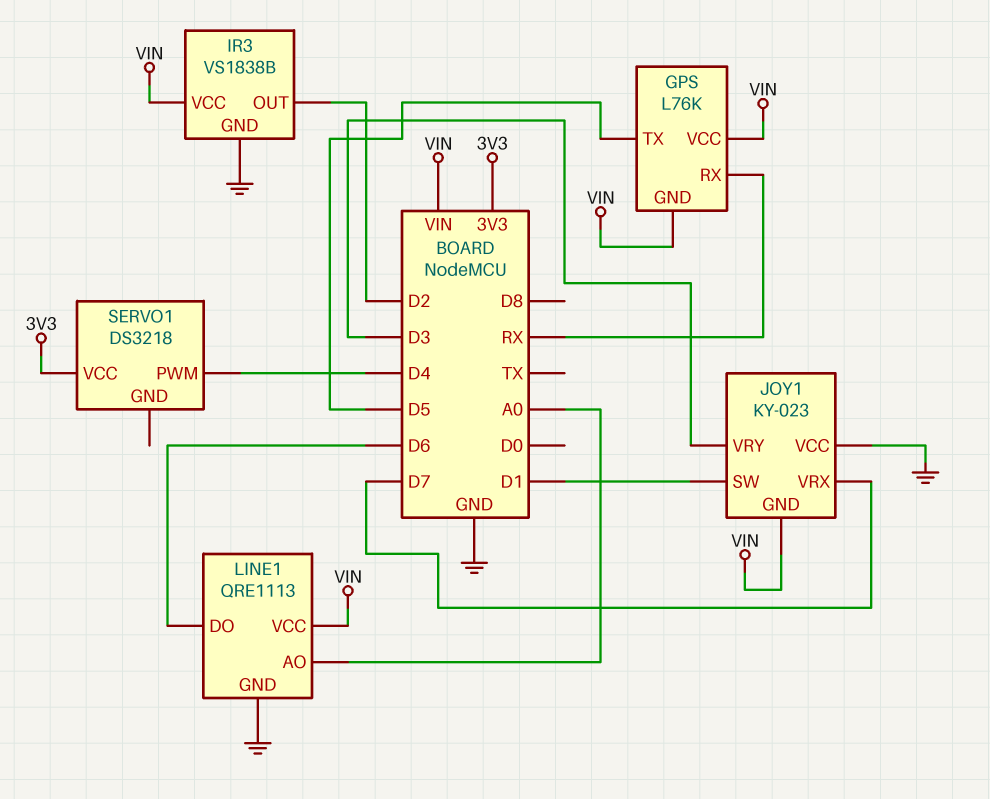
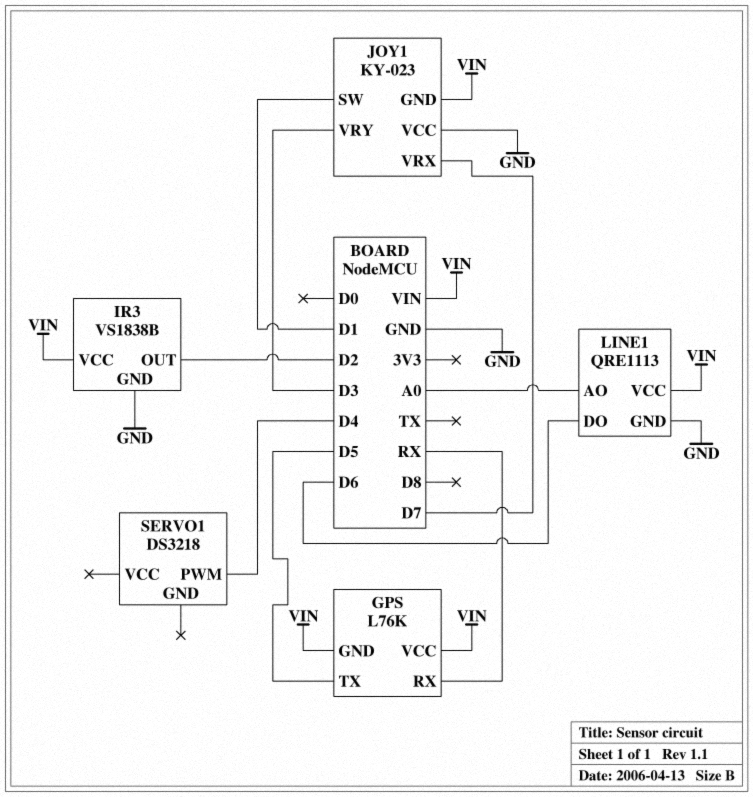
SERVO1 pin VCC: 3V3 -> none

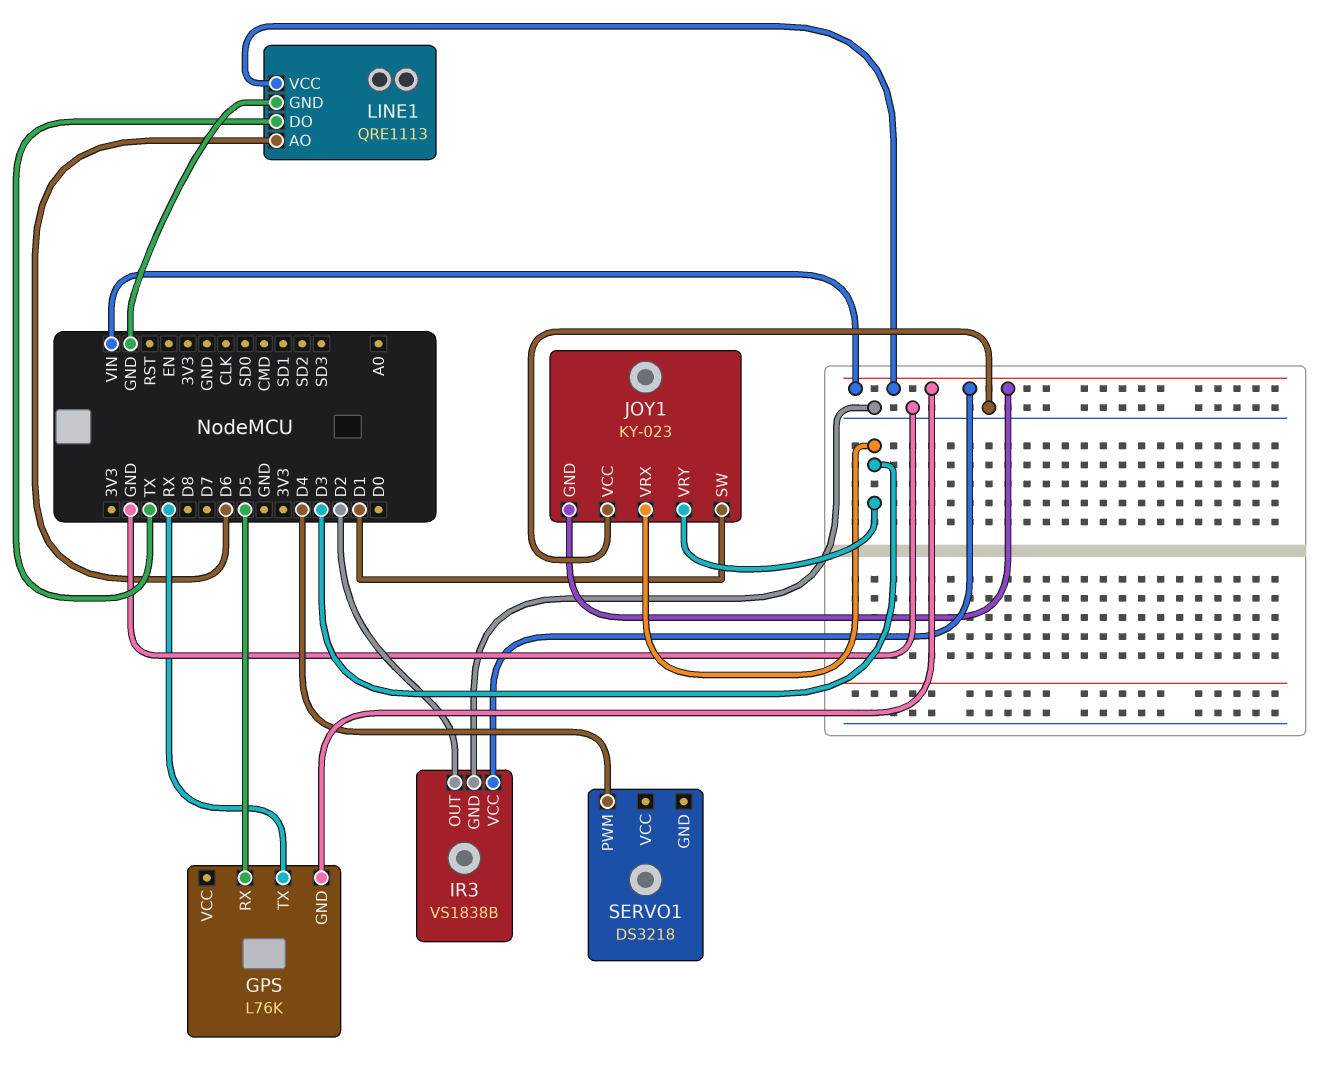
GPS pin RX: RX -> D5
GPS pin TX: D5 -> RX
GPS pin VCC: VIN -> none
JOY1 pin VRX: D7 -> D3
LINE1 pin AO: A0 -> D6
LINE1 pin DO: D6 -> TX

